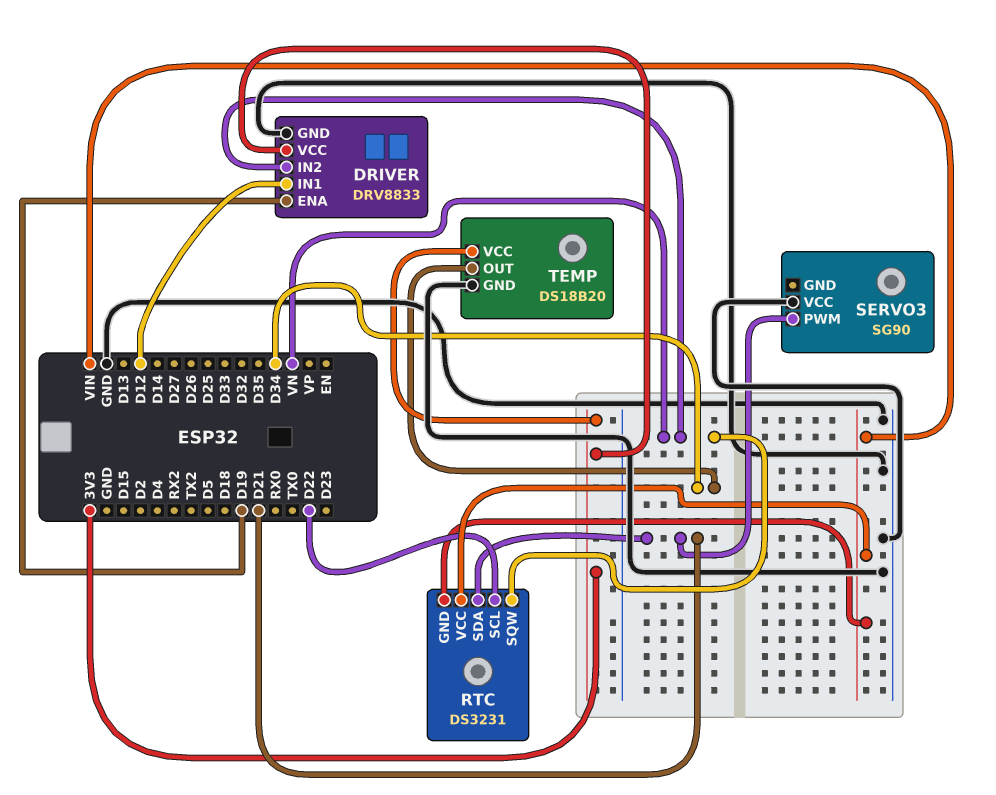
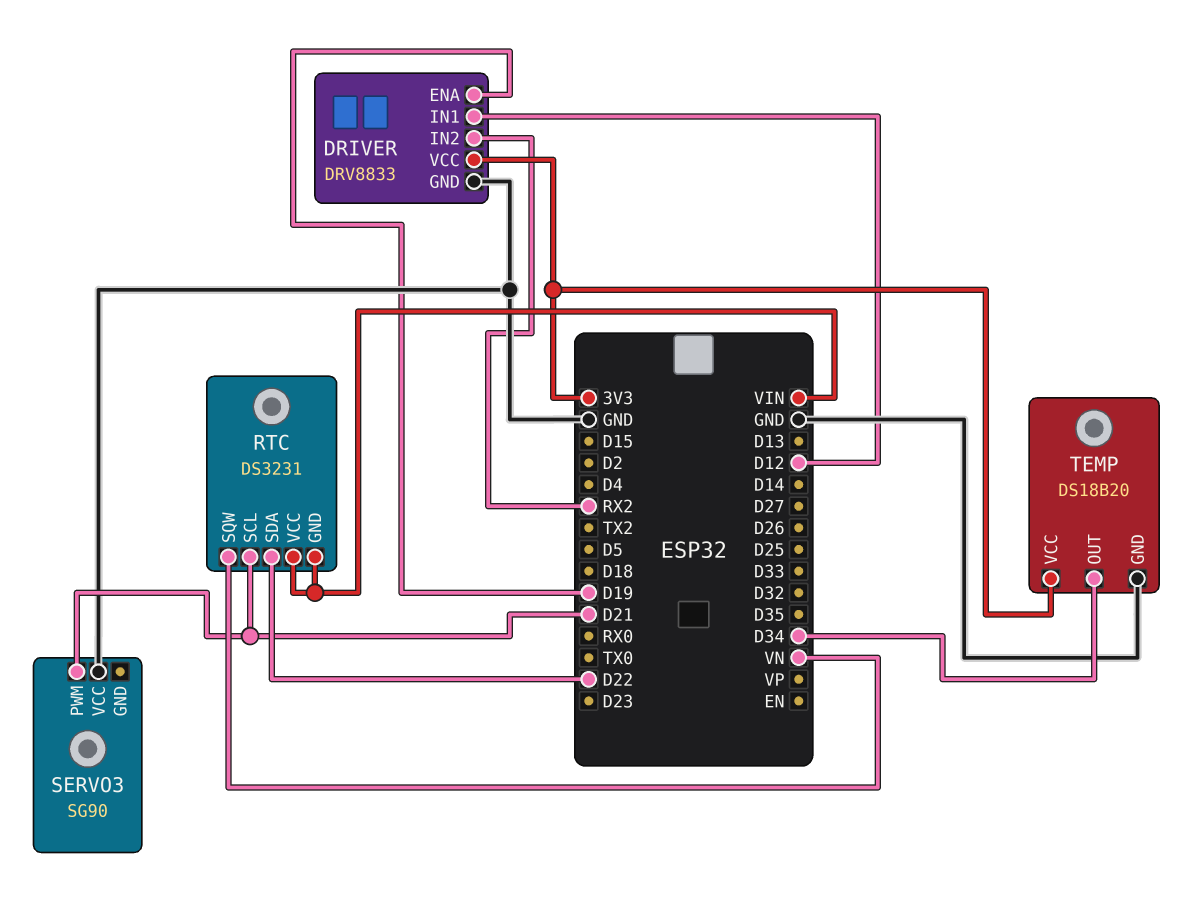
DRIVER pin IN2: VN -> RX2
RTC pin SCL: D22 -> D21
RTC pin SDA: D21 -> D22

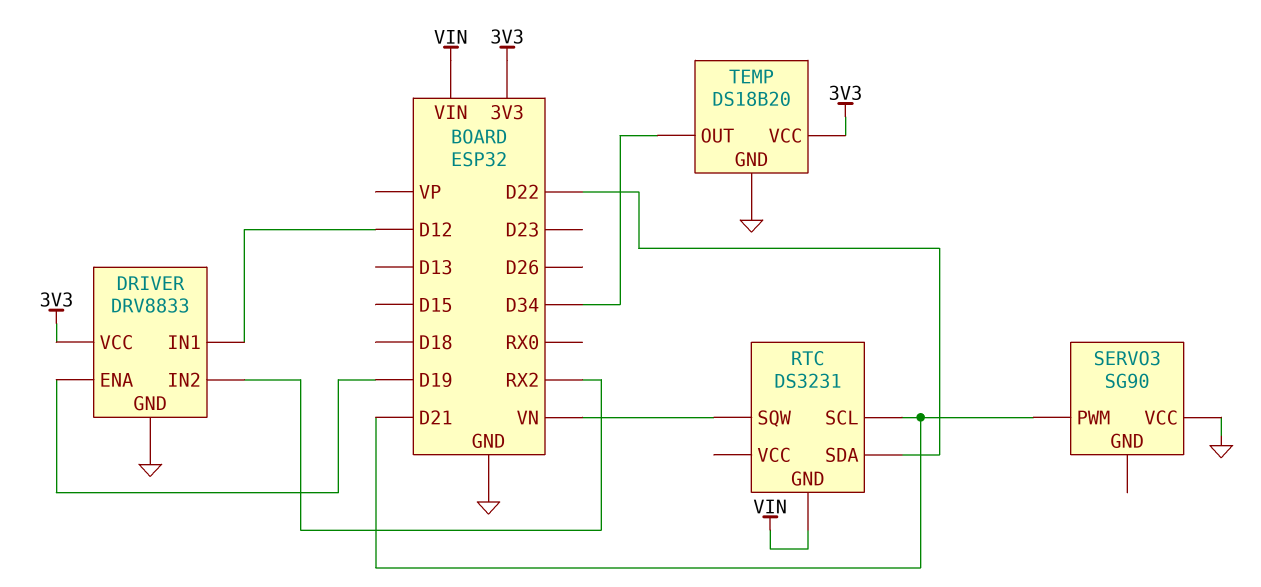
RTC pin VCC: VIN -> none

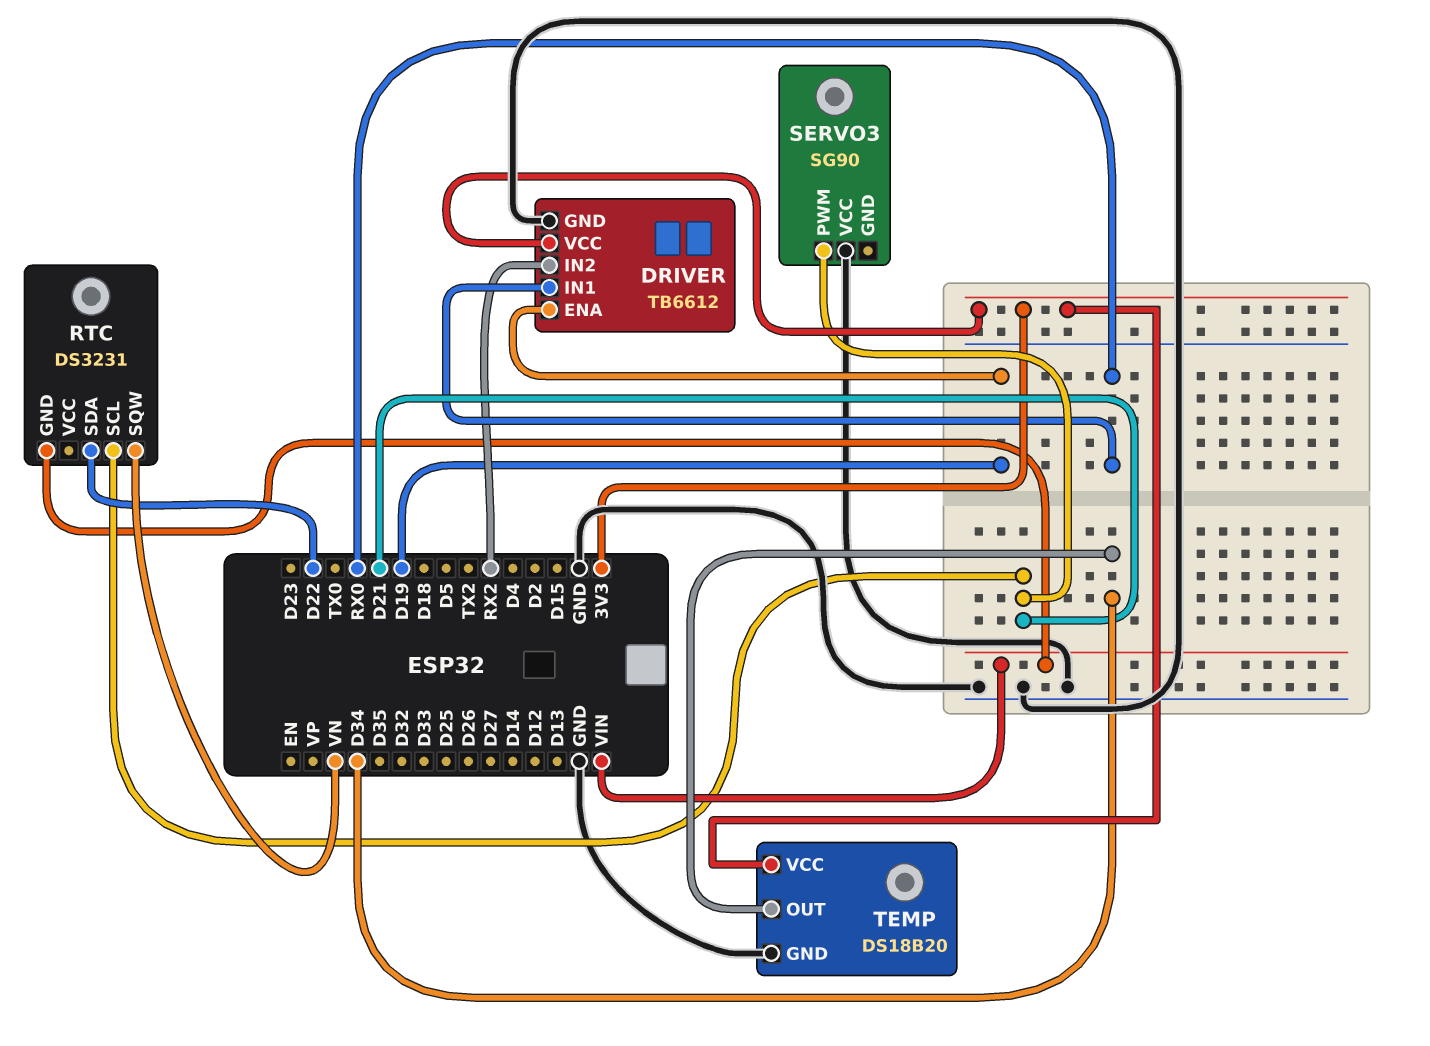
DRIVER: DRV8833 -> TB6612
DRIVER pin IN1: D12 -> RX0

